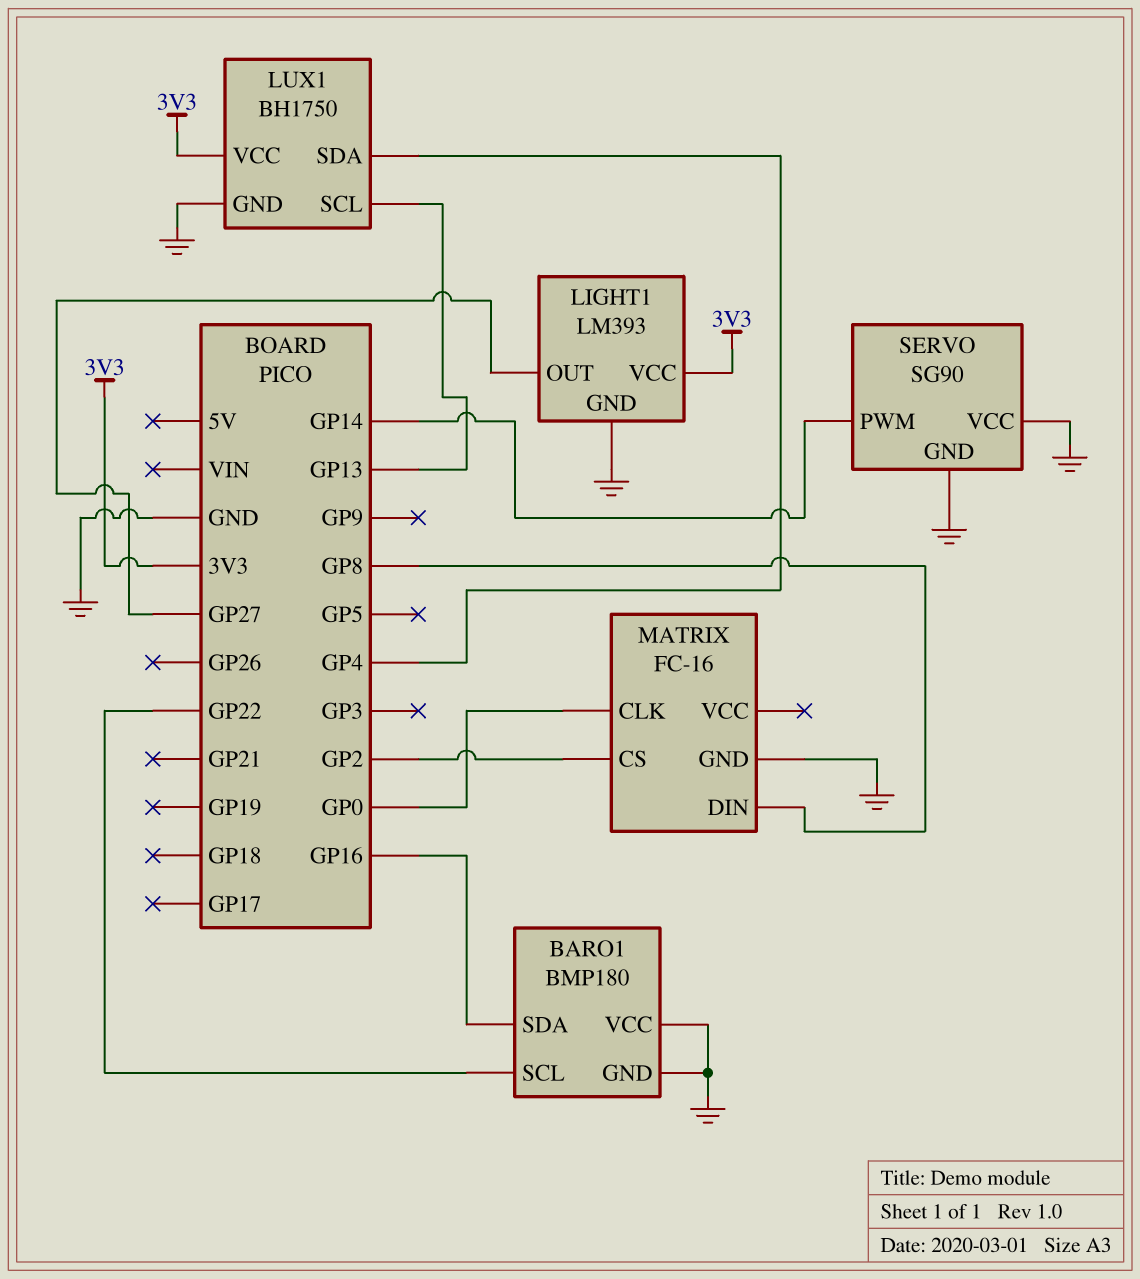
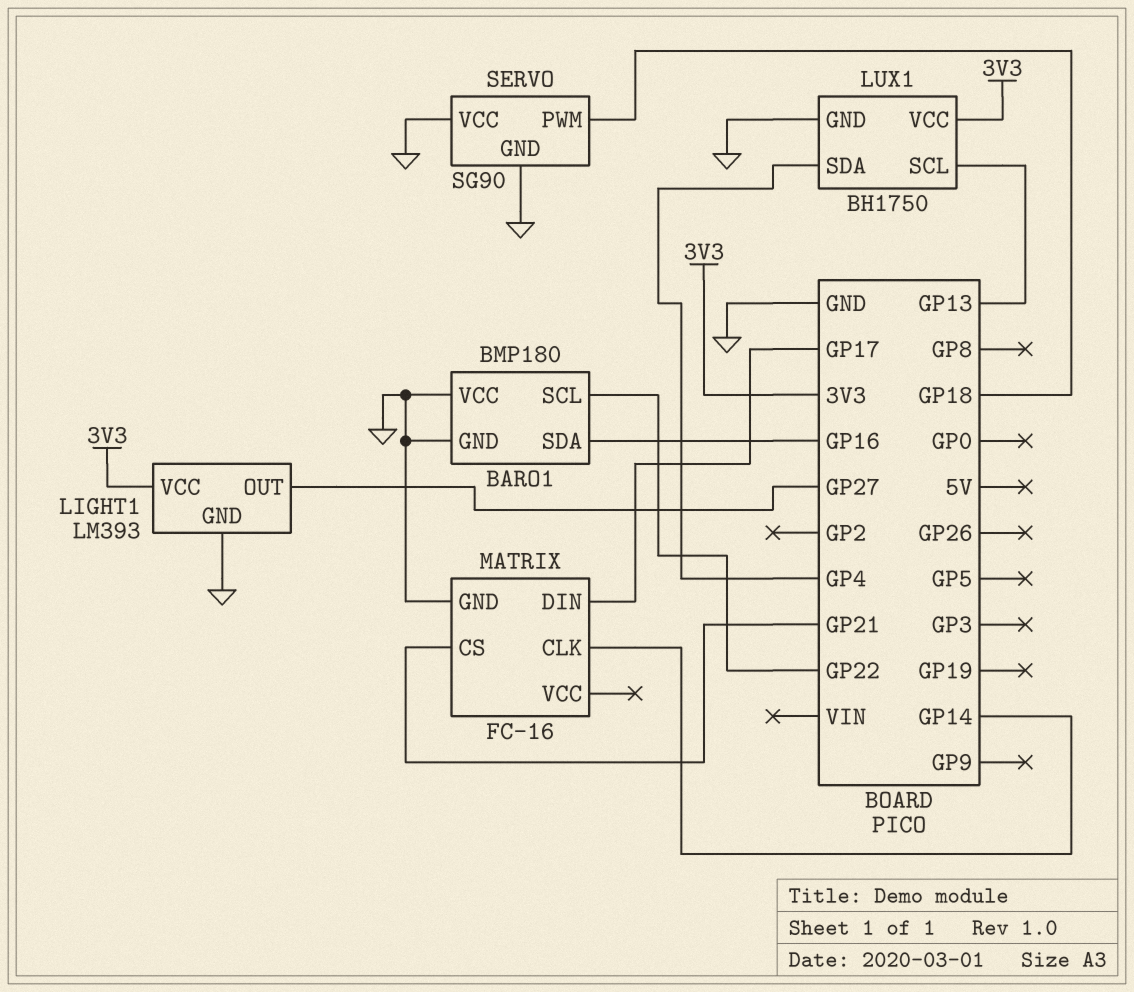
MATRIX pin CLK: GP0 -> GP14
MATRIX pin CS: GP2 -> GP21
MATRIX pin DIN: GP8 -> GP17
SERVO pin PWM: GP14 -> GP18

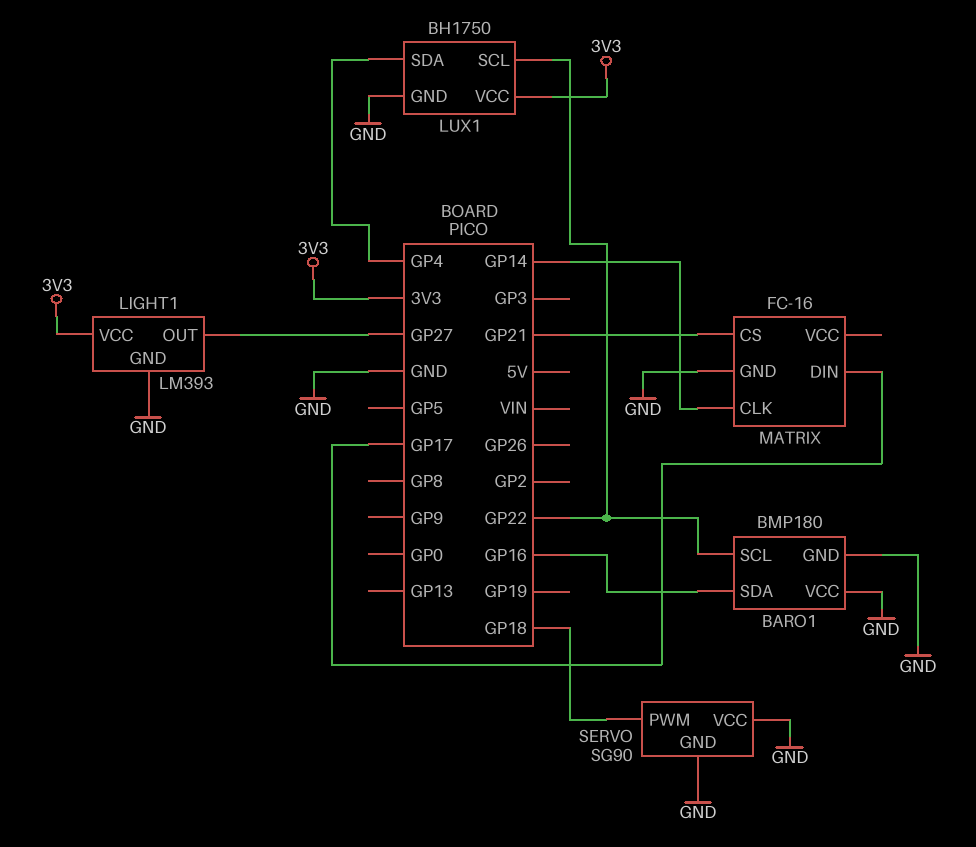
LUX1 pin SCL: GP13 -> GP22

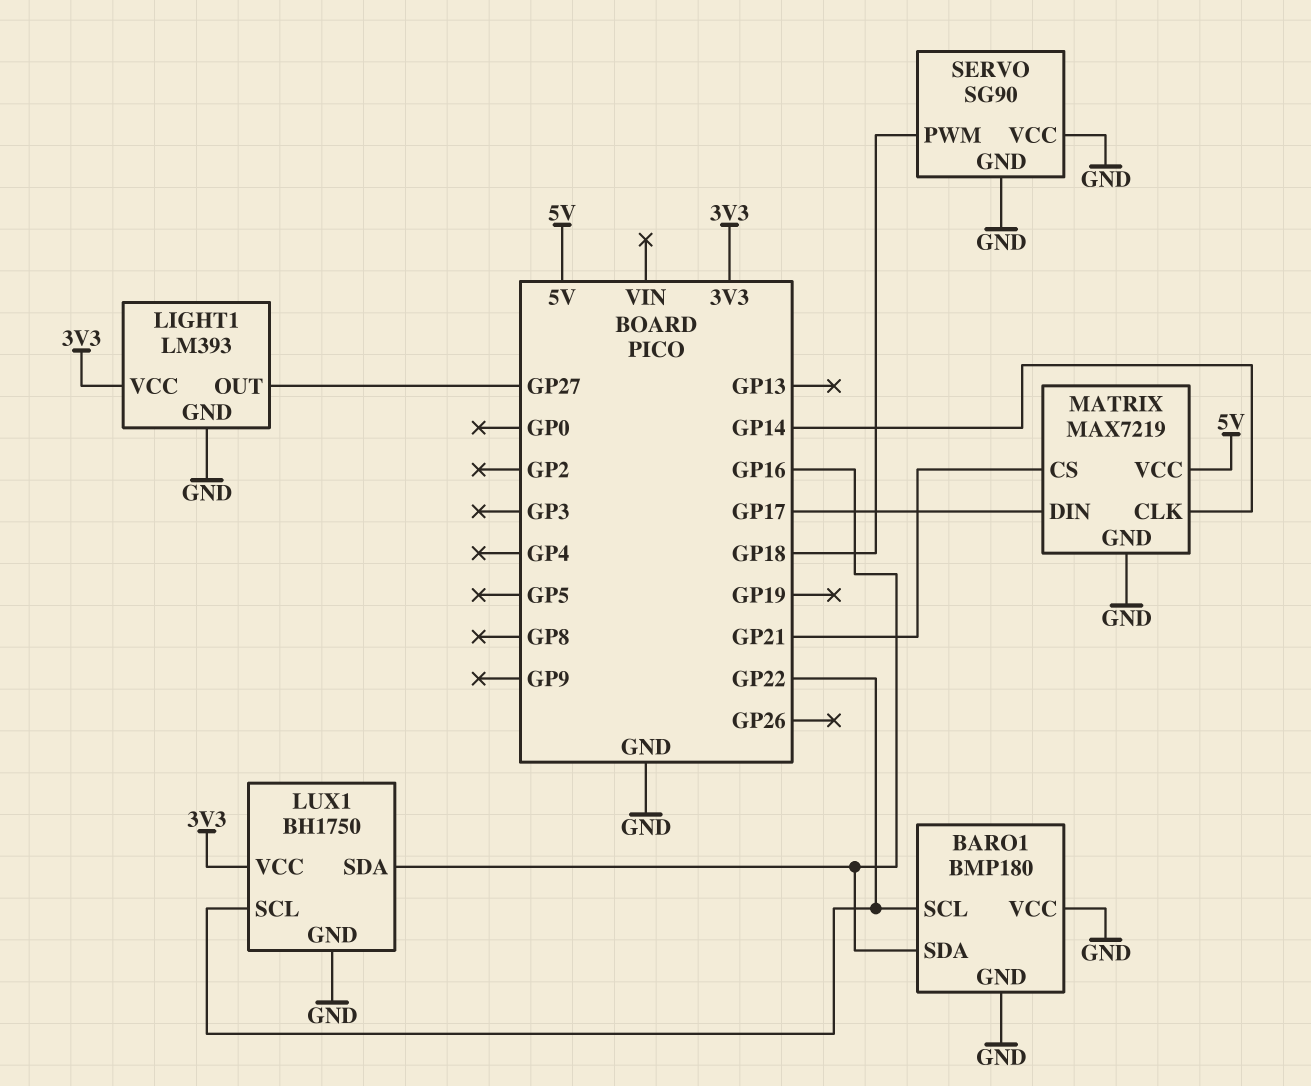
LUX1 pin SDA: GP4 -> GP16
MATRIX: FC-16 -> MAX7219
MATRIX pin VCC: none -> 5V

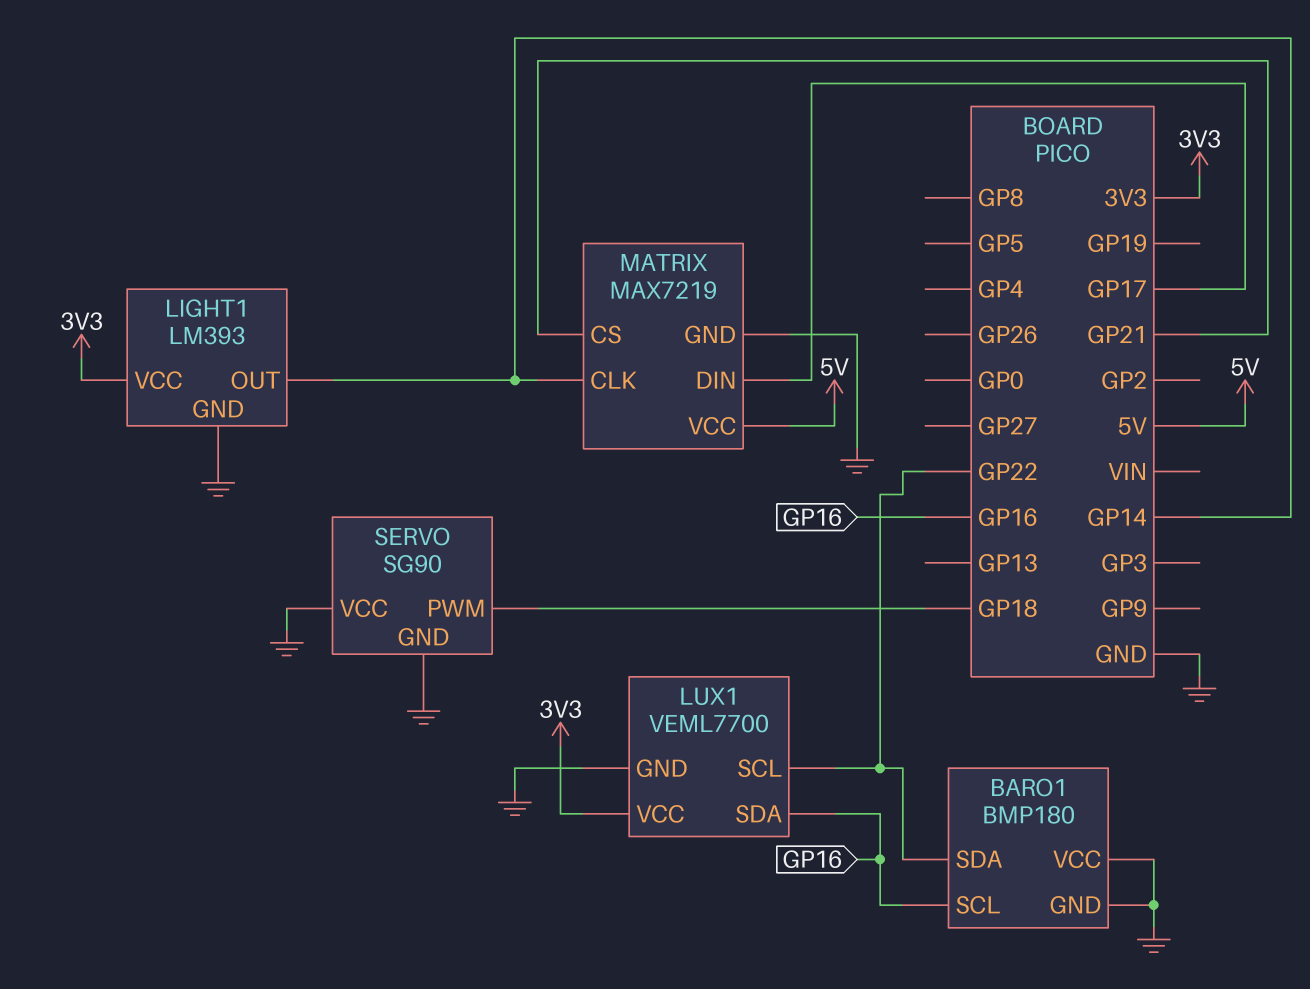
BARO1 pin SCL: GP22 -> GP16
BARO1 pin SDA: GP16 -> GP22
LIGHT1 pin OUT: GP27 -> GP14
LUX1: BH1750 -> VEML7700

